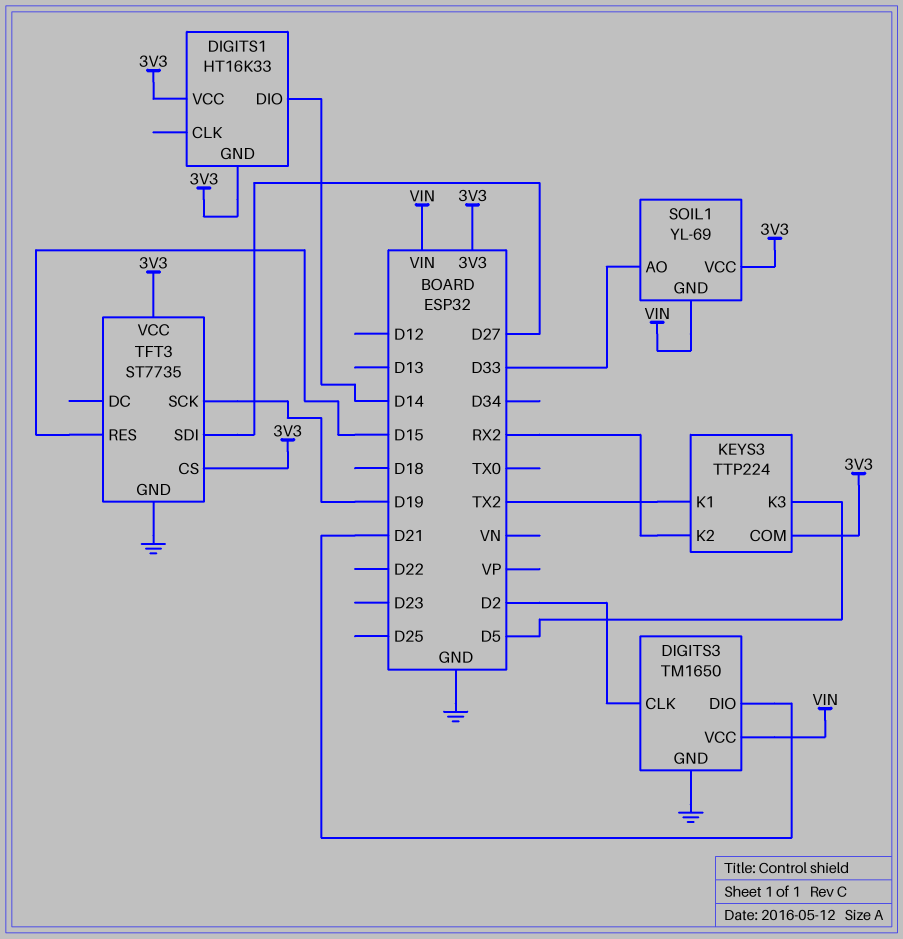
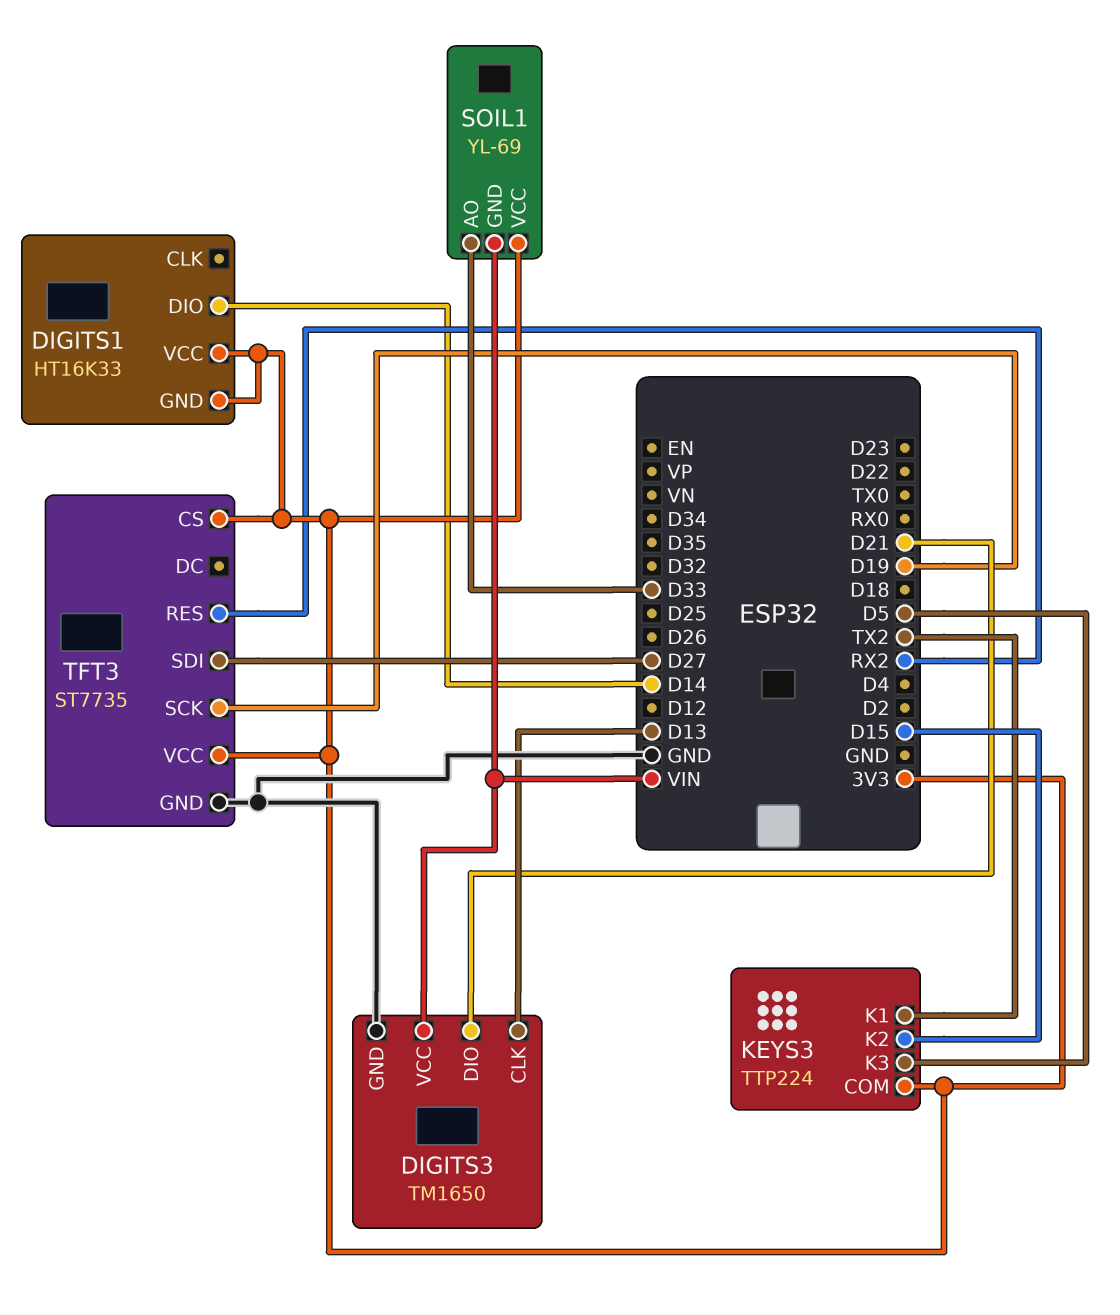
DIGITS3 pin CLK: D2 -> D13
KEYS3 pin K2: RX2 -> D15
TFT3 pin RES: D15 -> RX2

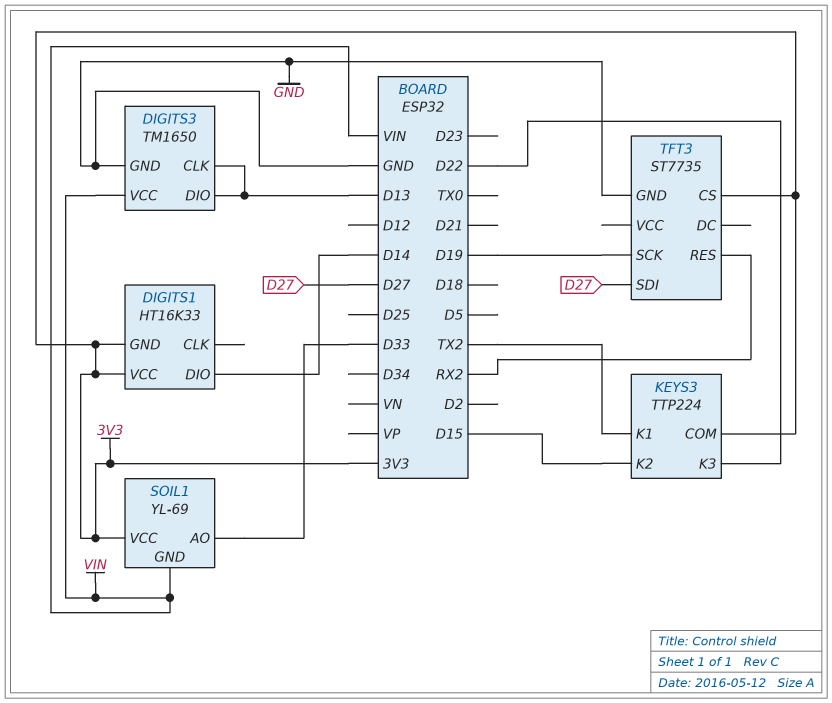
DIGITS3 pin DIO: D21 -> D13
KEYS3 pin K3: D5 -> D22
TFT3 pin VCC: 3V3 -> none

